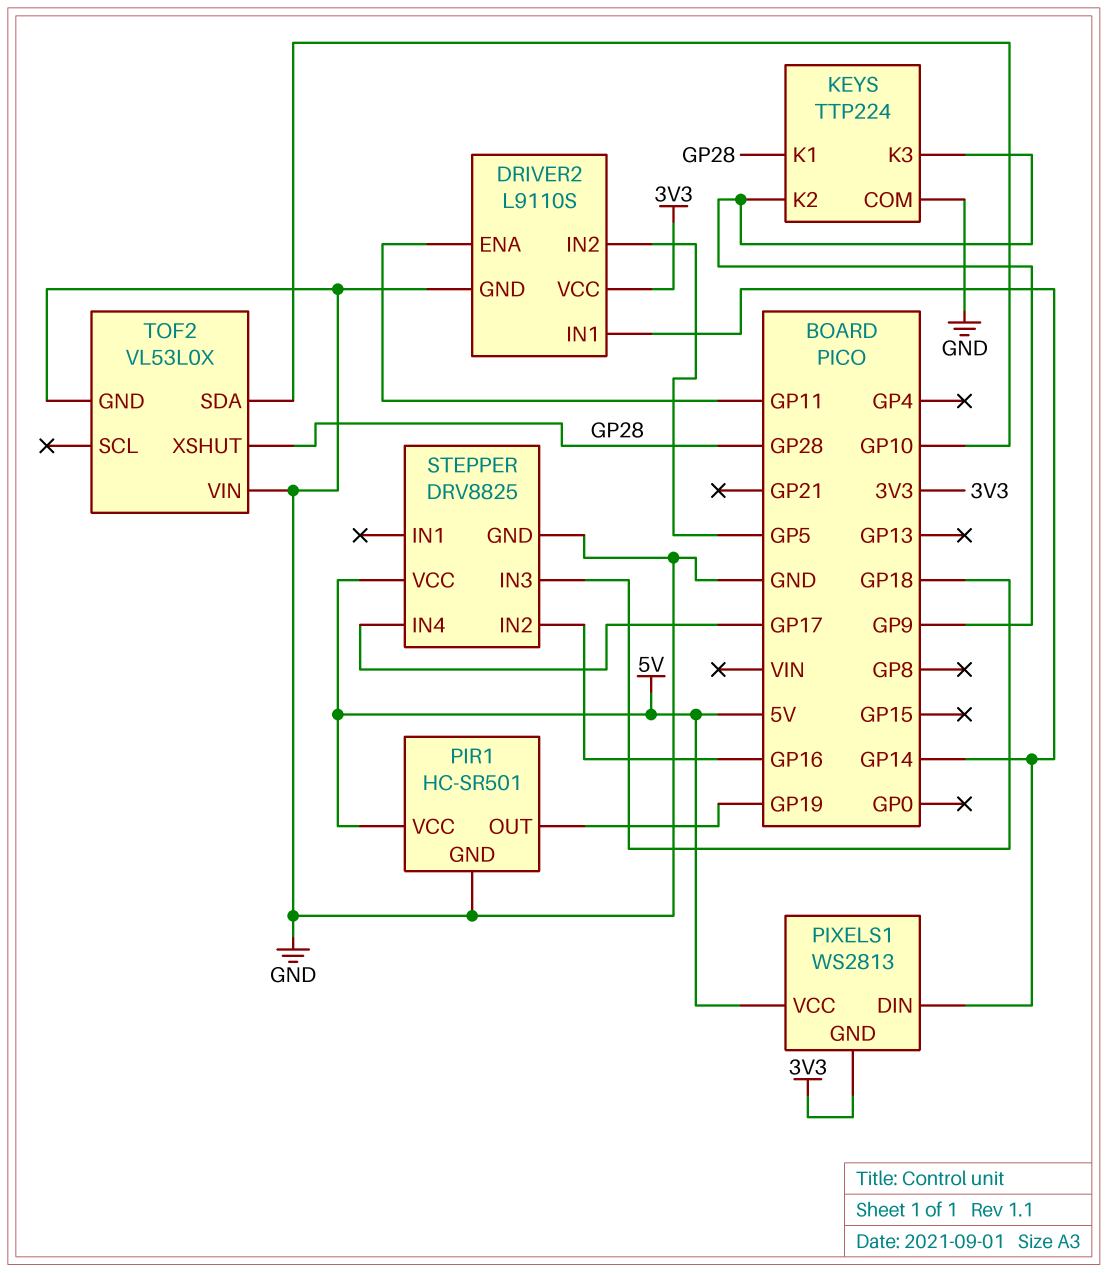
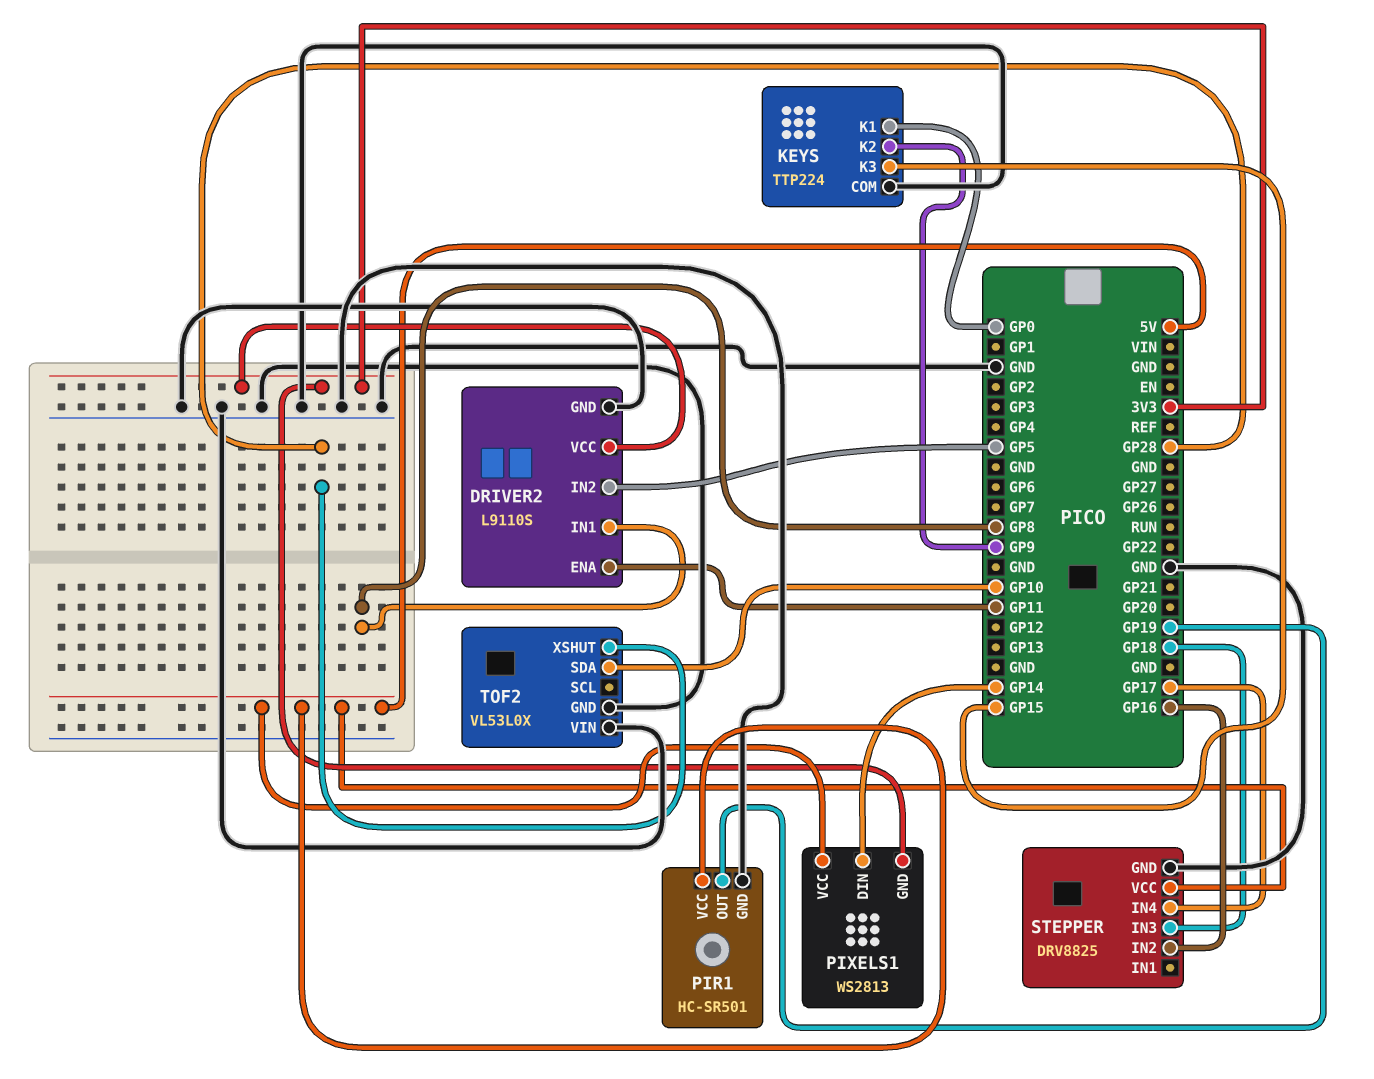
DRIVER2 pin IN1: GP14 -> GP8
KEYS pin K1: GP28 -> GP0
KEYS pin K3: GP9 -> GP15

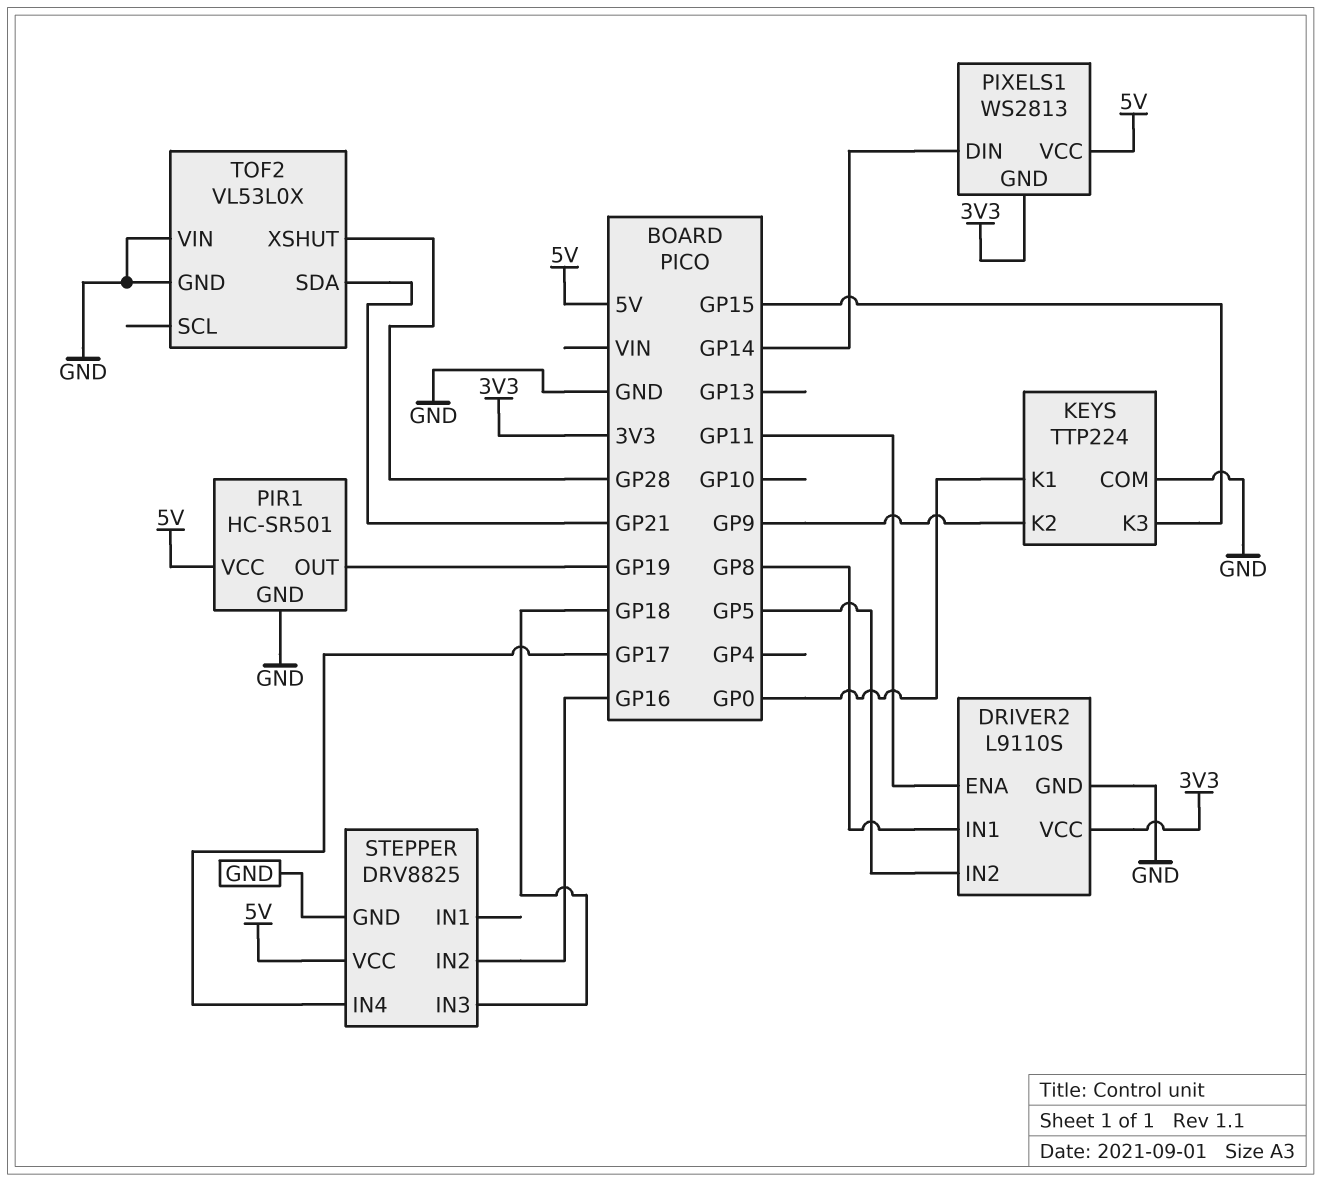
TOF2 pin SDA: GP10 -> GP21

